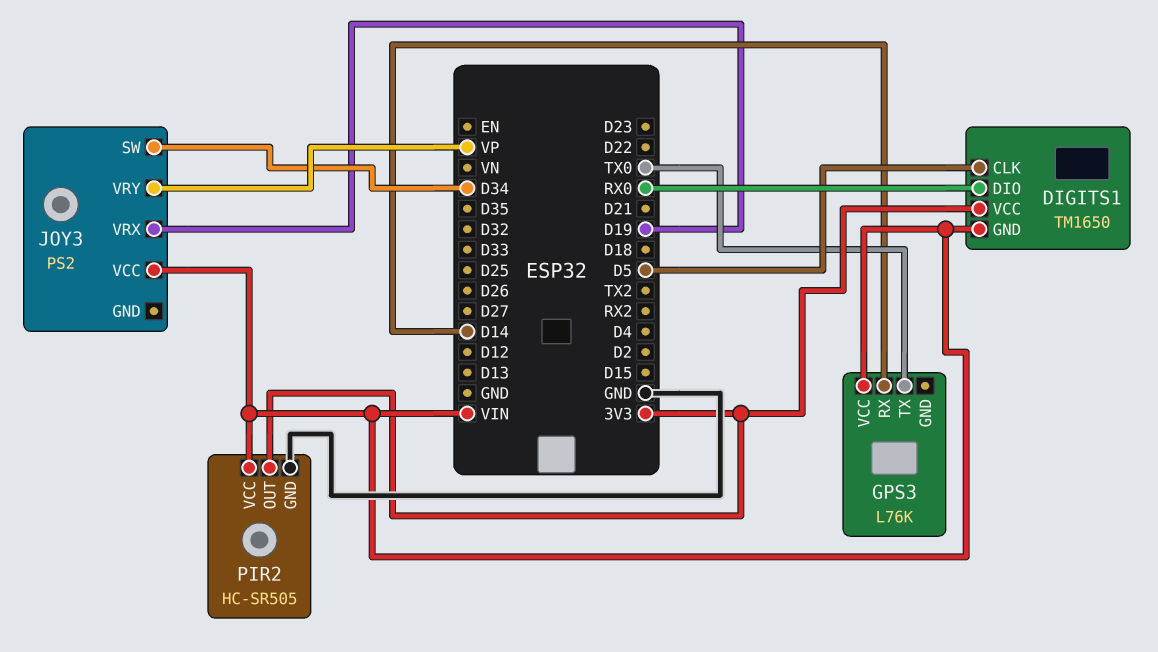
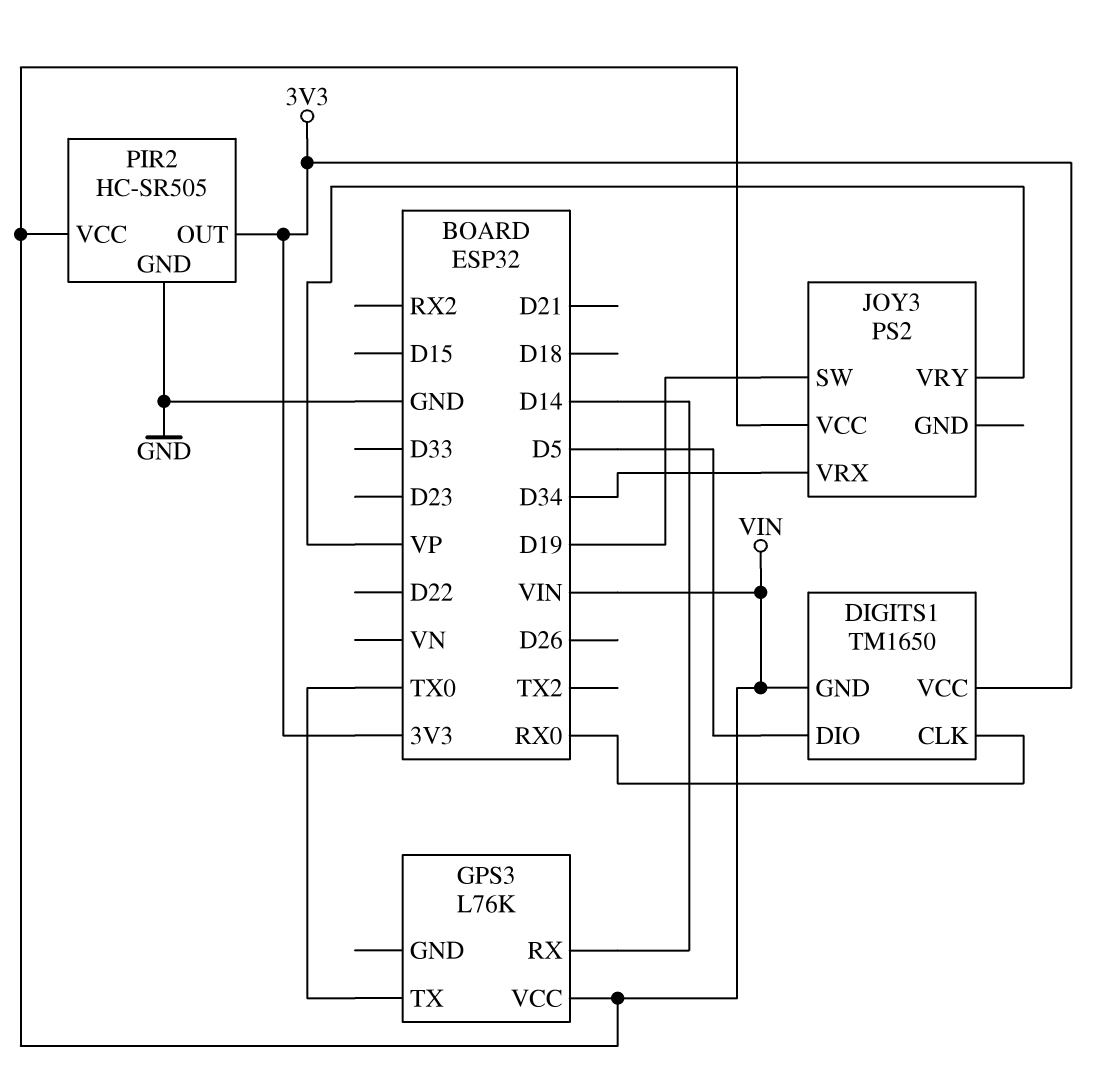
DIGITS1 pin CLK: D5 -> RX0
DIGITS1 pin DIO: RX0 -> D5
JOY3 pin SW: D34 -> D19
JOY3 pin VRX: D19 -> D34

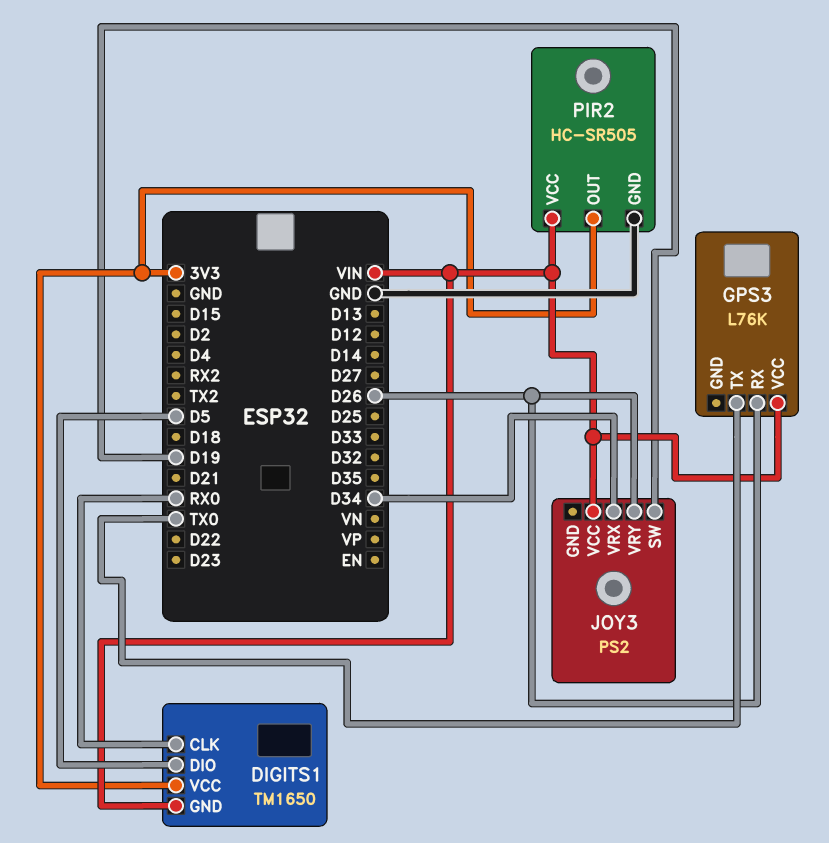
GPS3 pin RX: D14 -> D26
JOY3 pin VRY: VP -> D26

